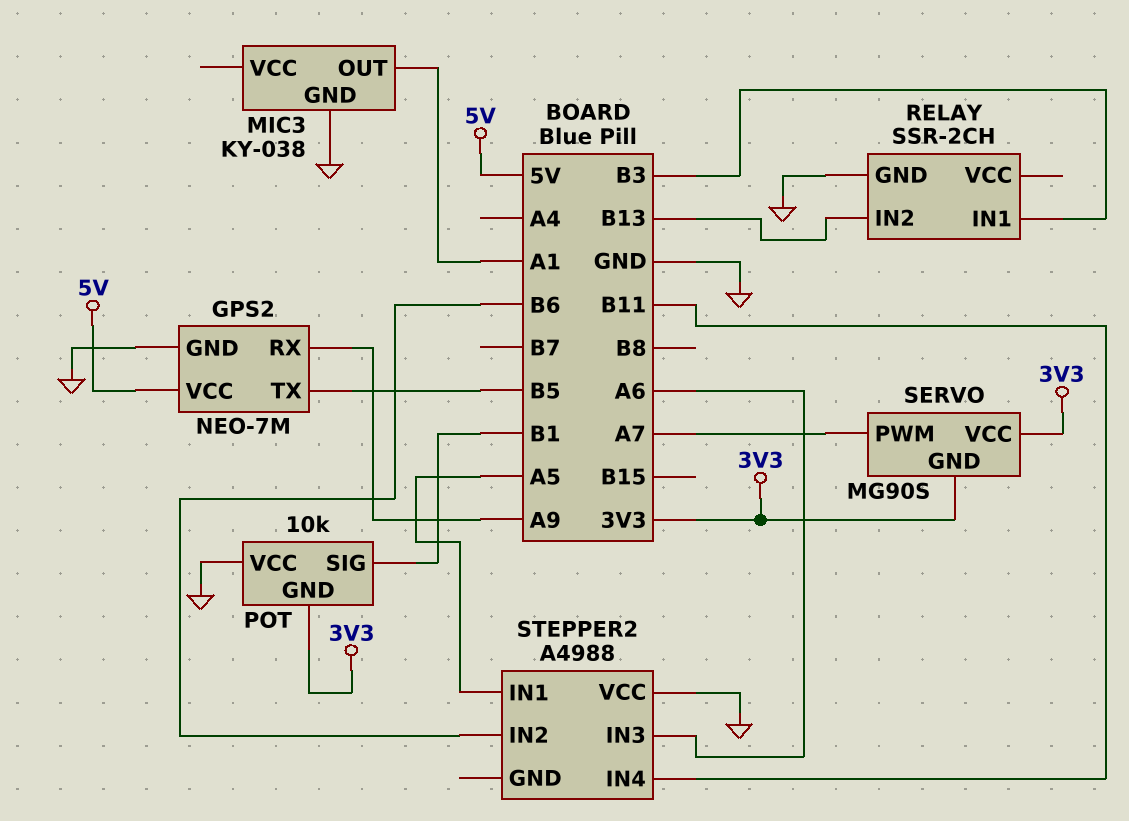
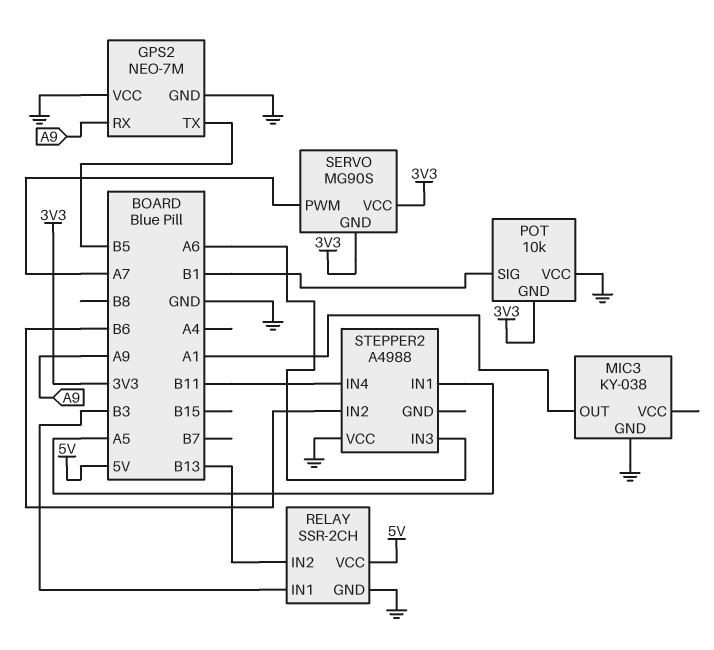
GPS2 pin VCC: 5V -> GND
RELAY pin VCC: none -> 5V

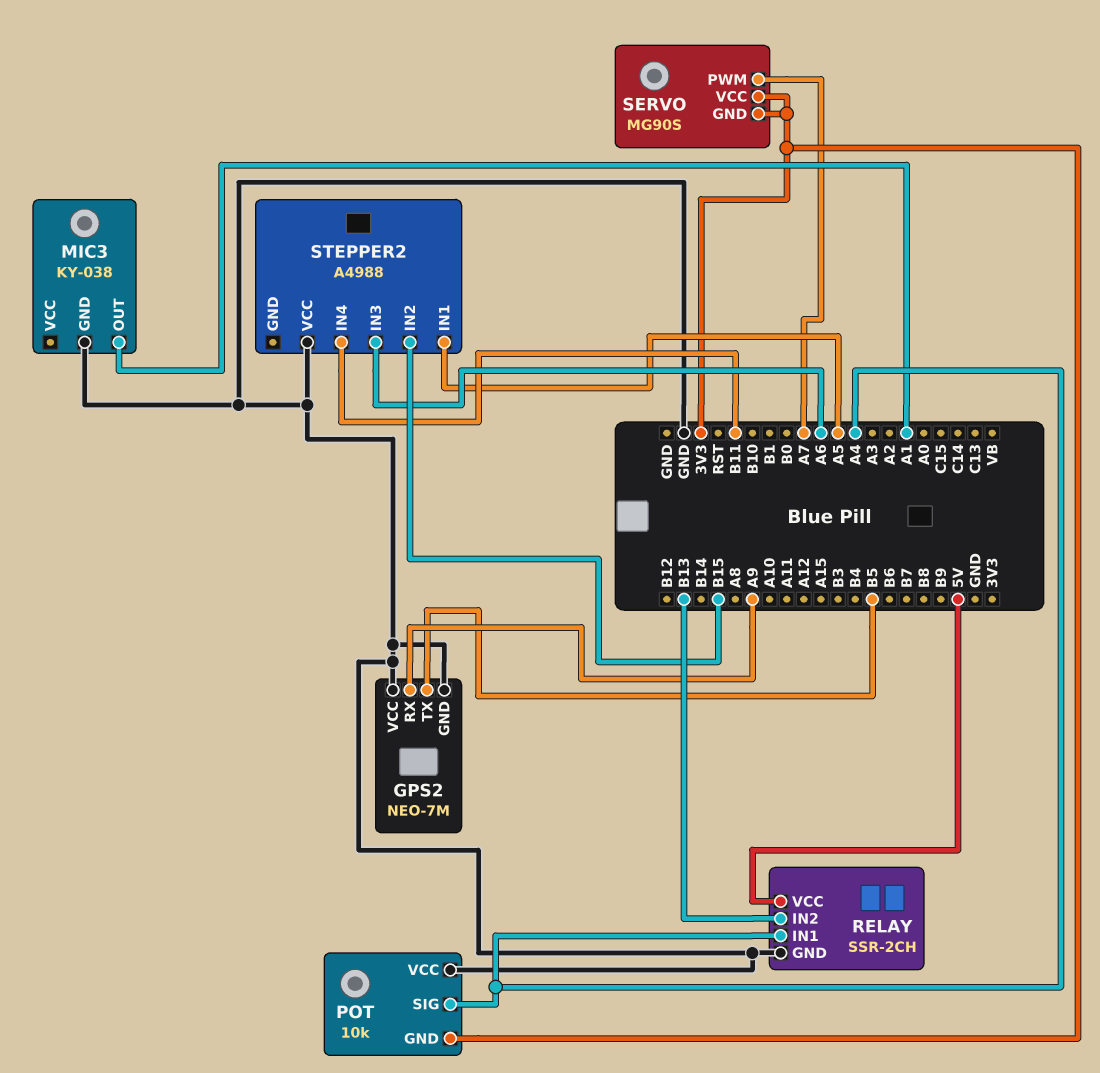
POT pin SIG: B1 -> A4
RELAY pin IN1: B3 -> A4
STEPPER2 pin IN2: B6 -> B15

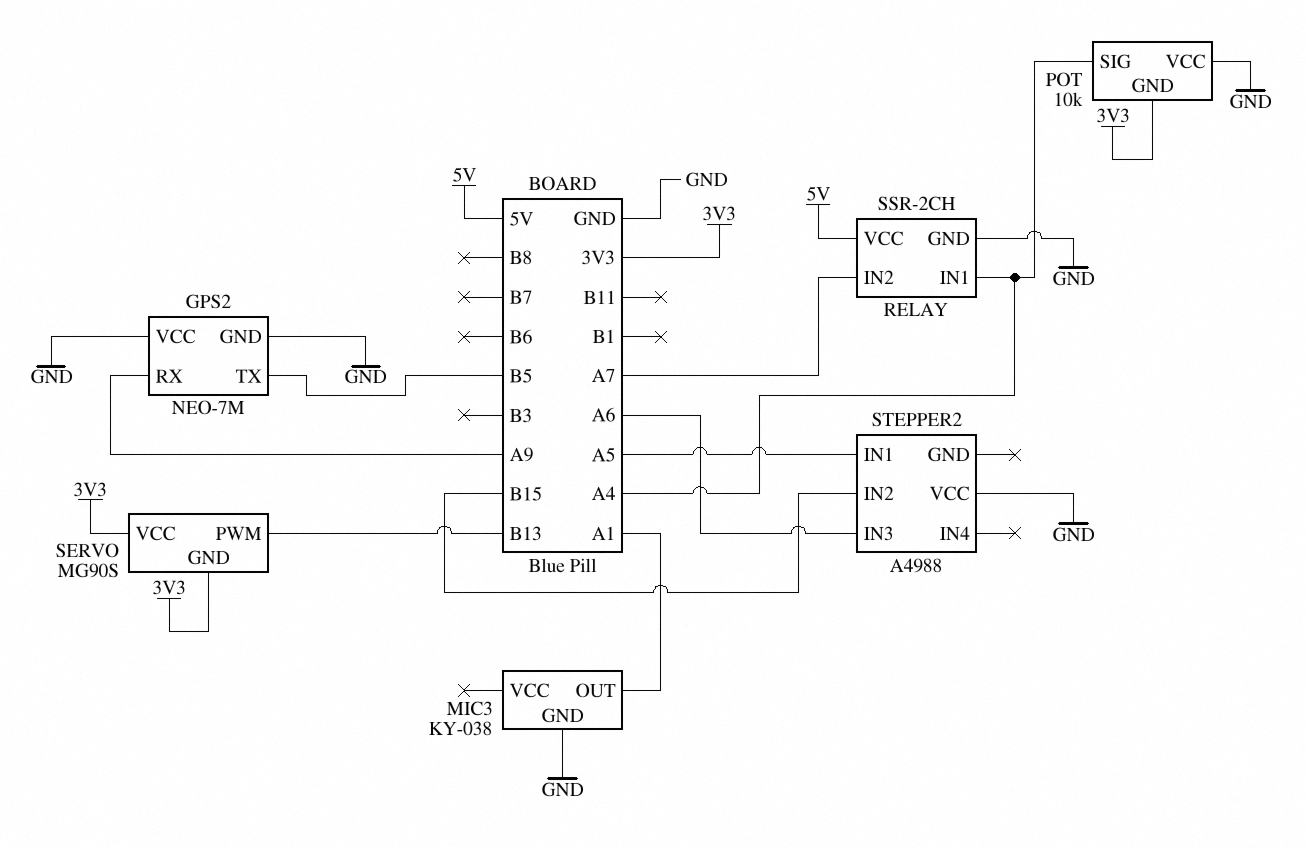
RELAY pin IN2: B13 -> A7
SERVO pin PWM: A7 -> B13
STEPPER2 pin IN4: B11 -> none

